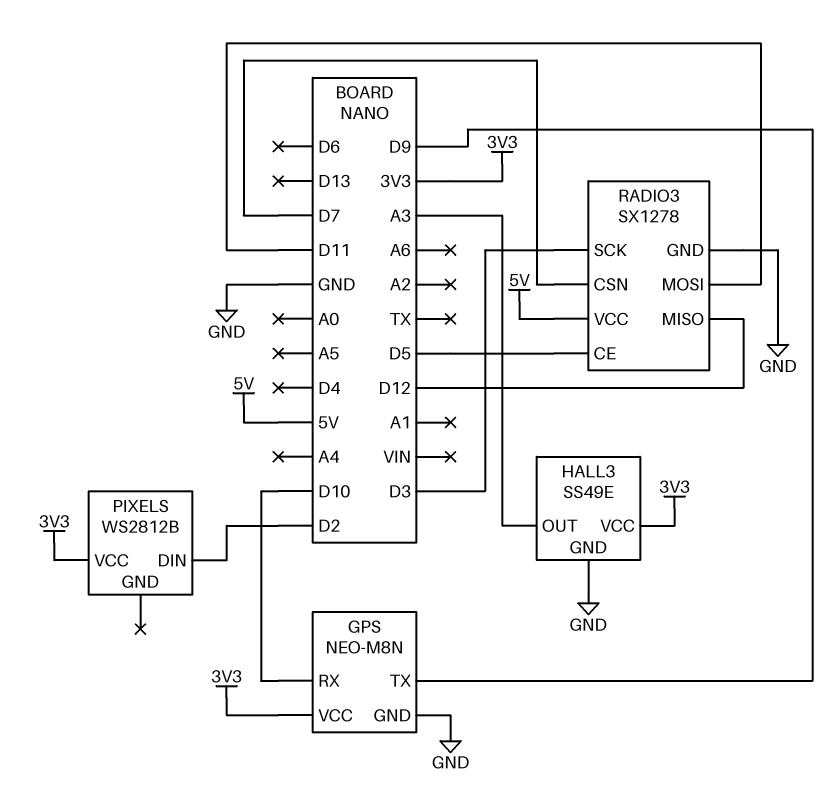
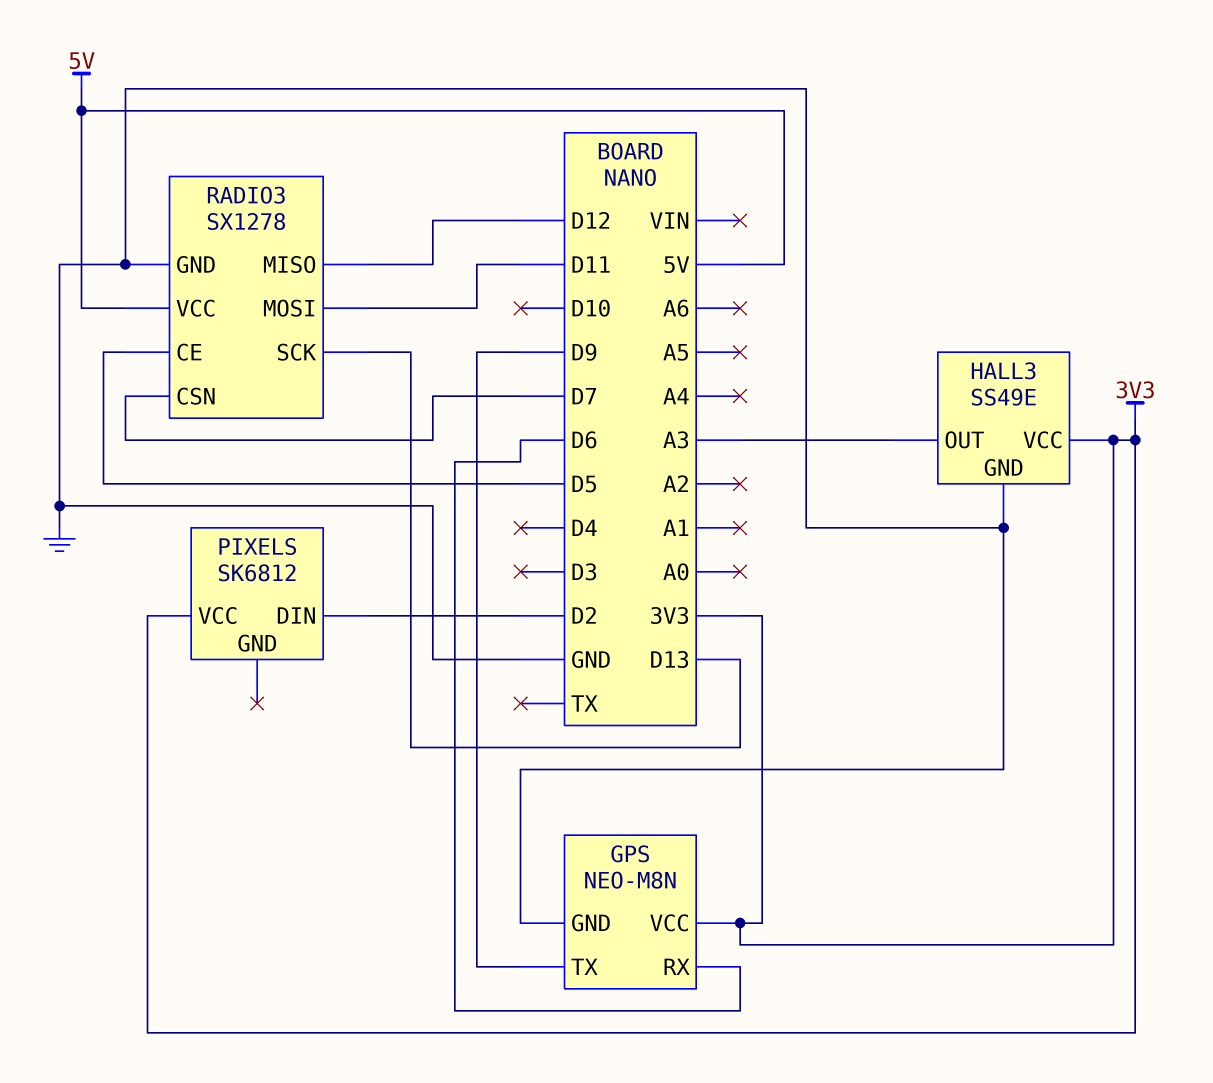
GPS pin RX: D10 -> D6
PIXELS: WS2812B -> SK6812
RADIO3 pin SCK: D3 -> D13

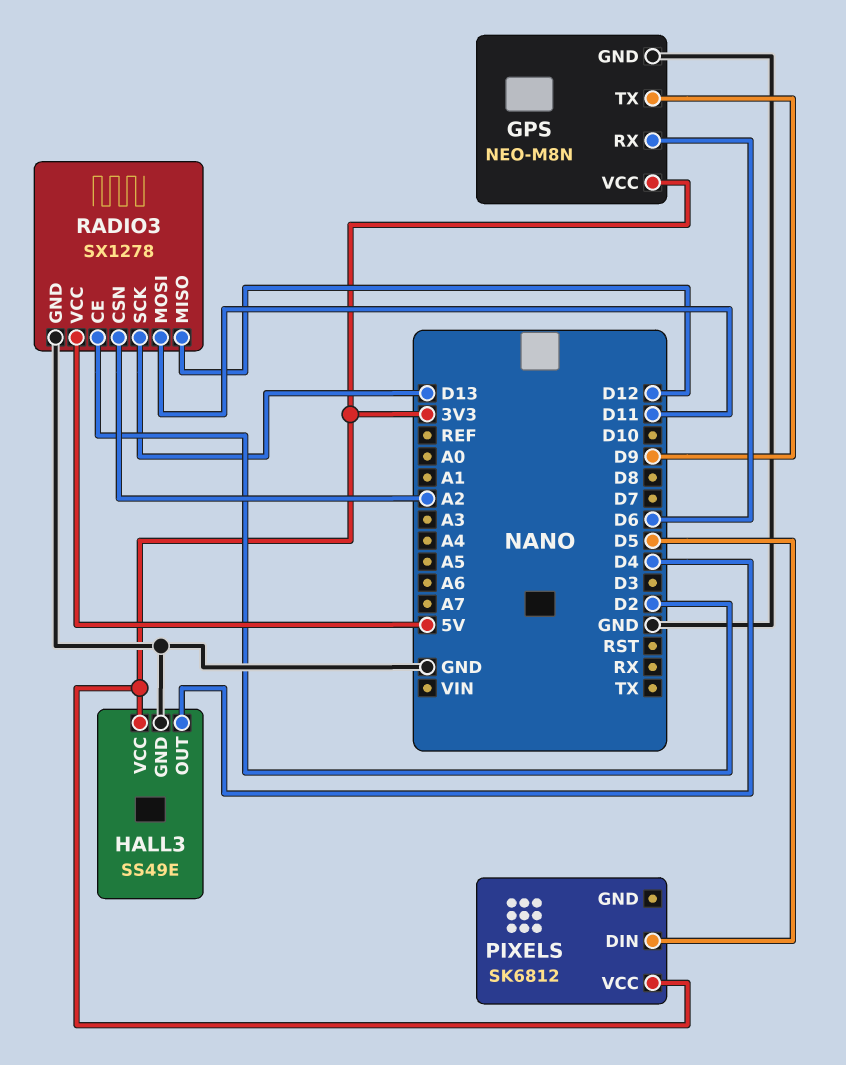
HALL3 pin OUT: A3 -> D4
PIXELS pin DIN: D2 -> D5
RADIO3 pin CE: D5 -> D2
RADIO3 pin CSN: D7 -> A2

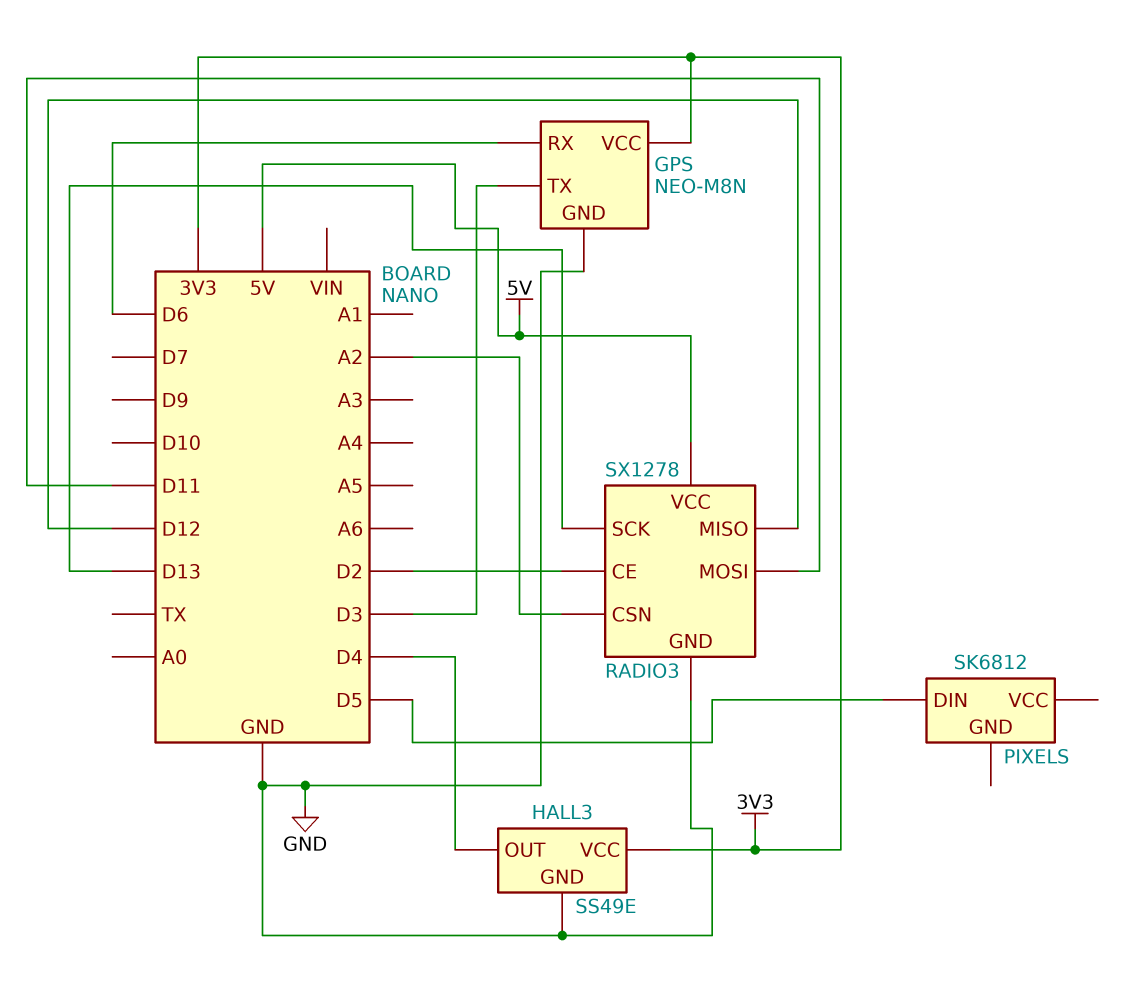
GPS pin TX: D9 -> D3
PIXELS pin VCC: 3V3 -> none

